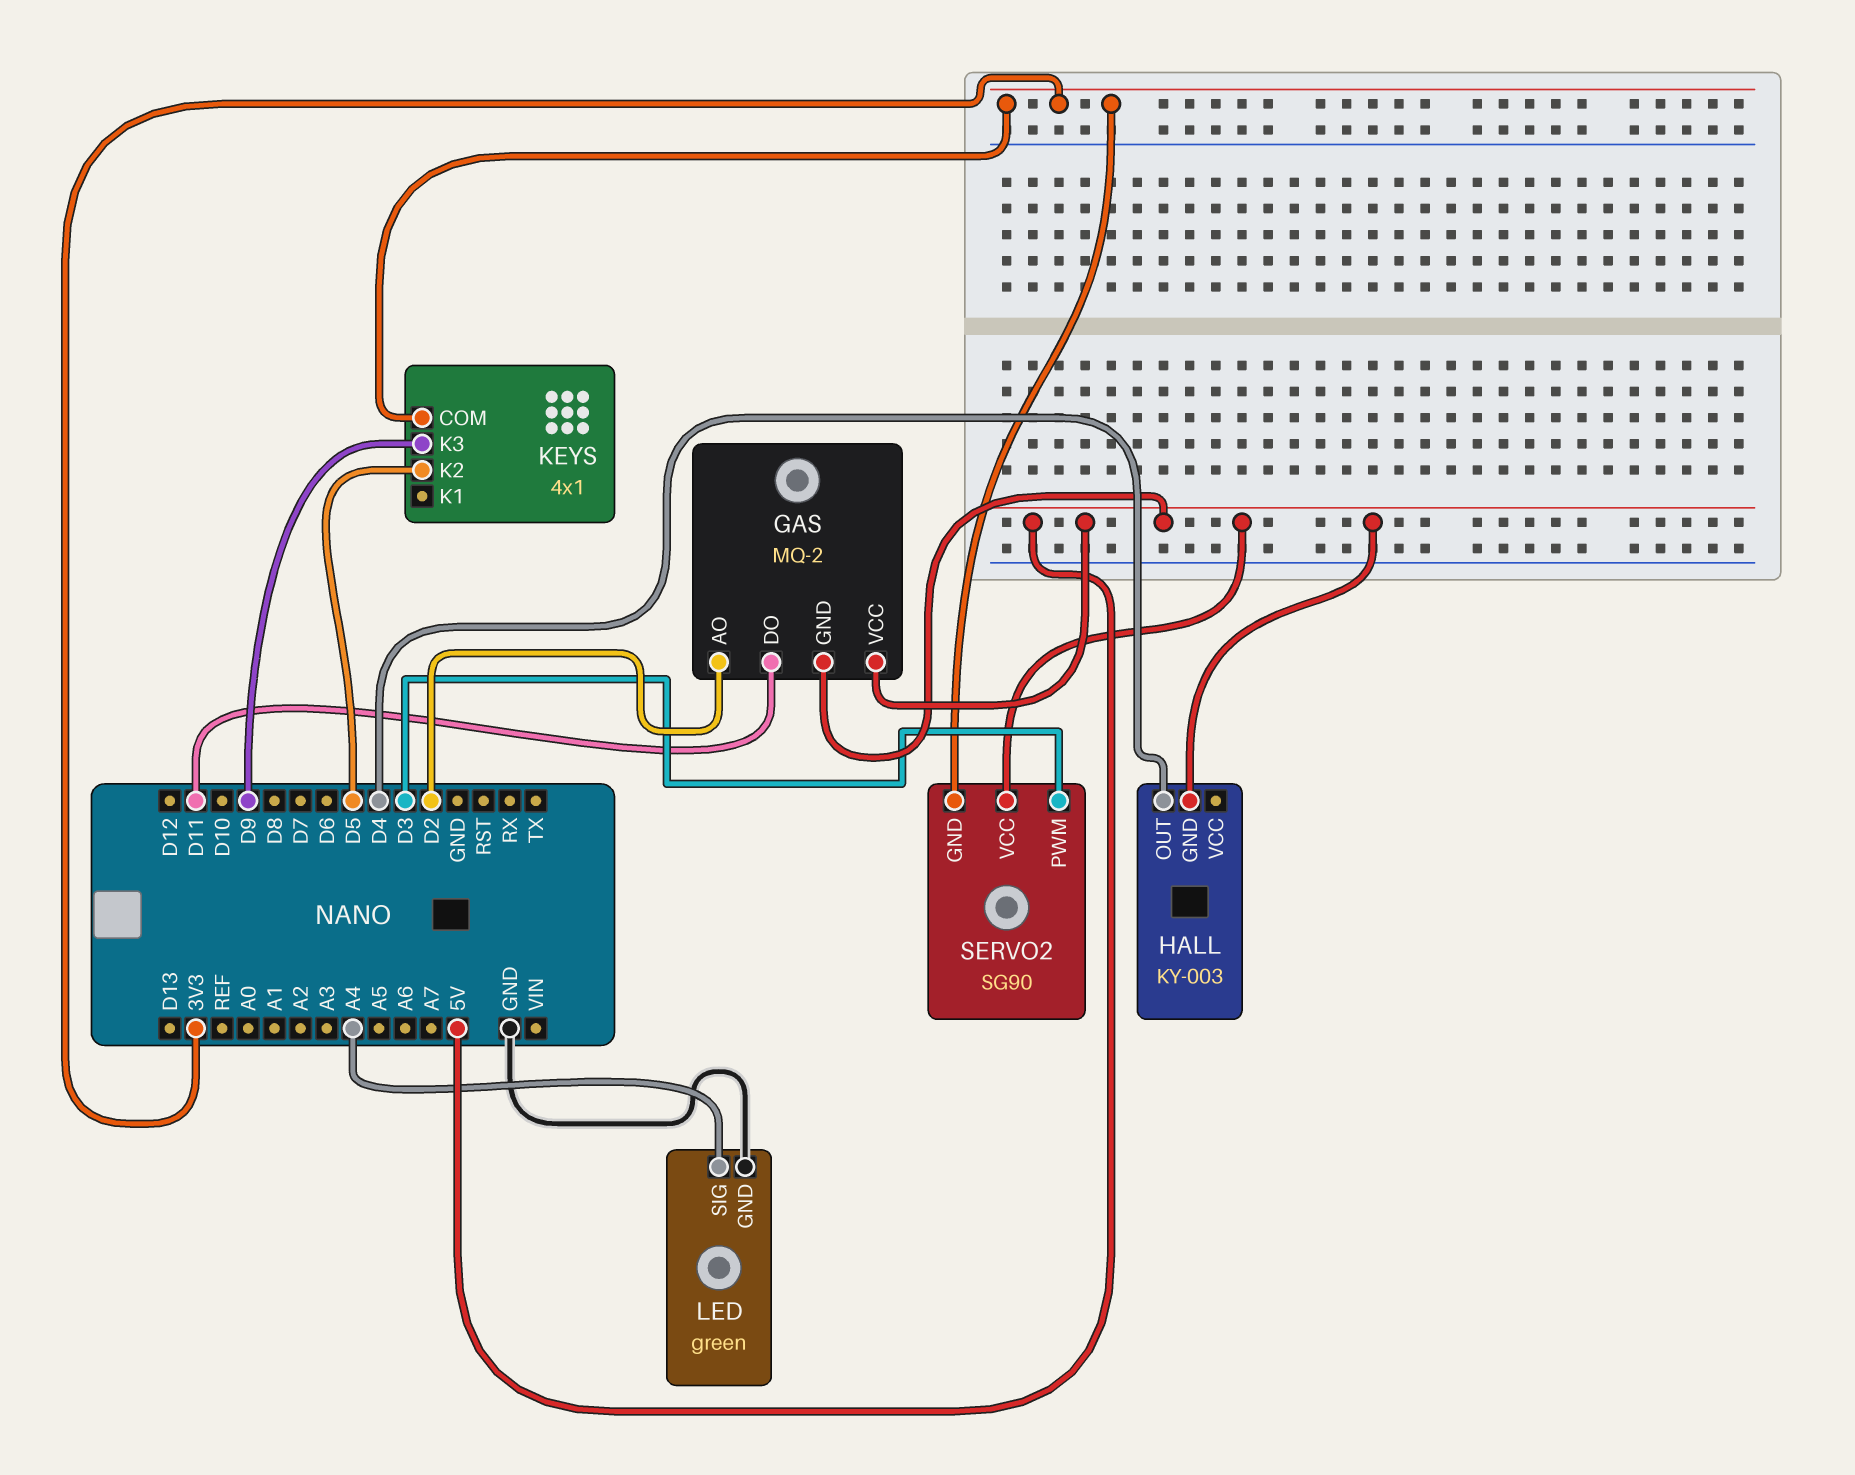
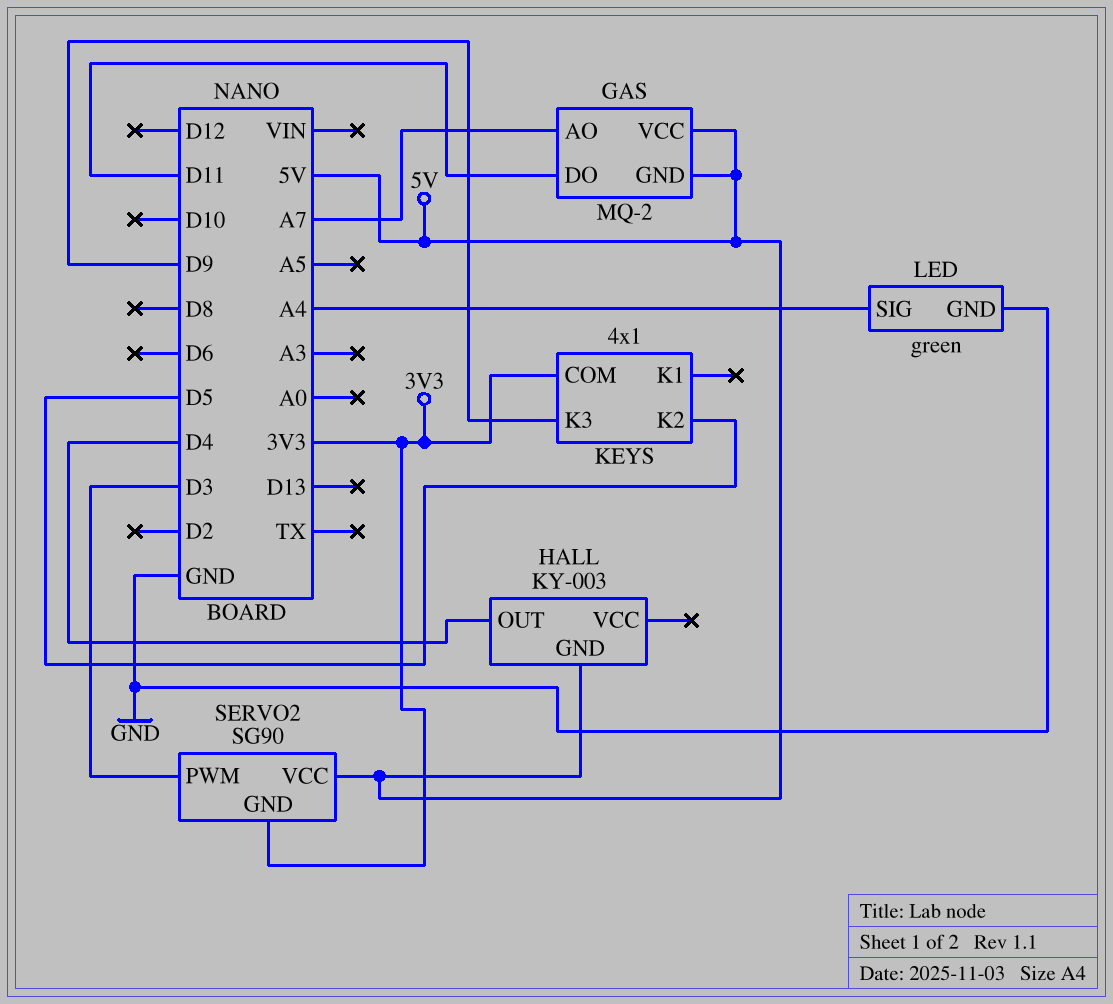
GAS pin AO: D2 -> A7

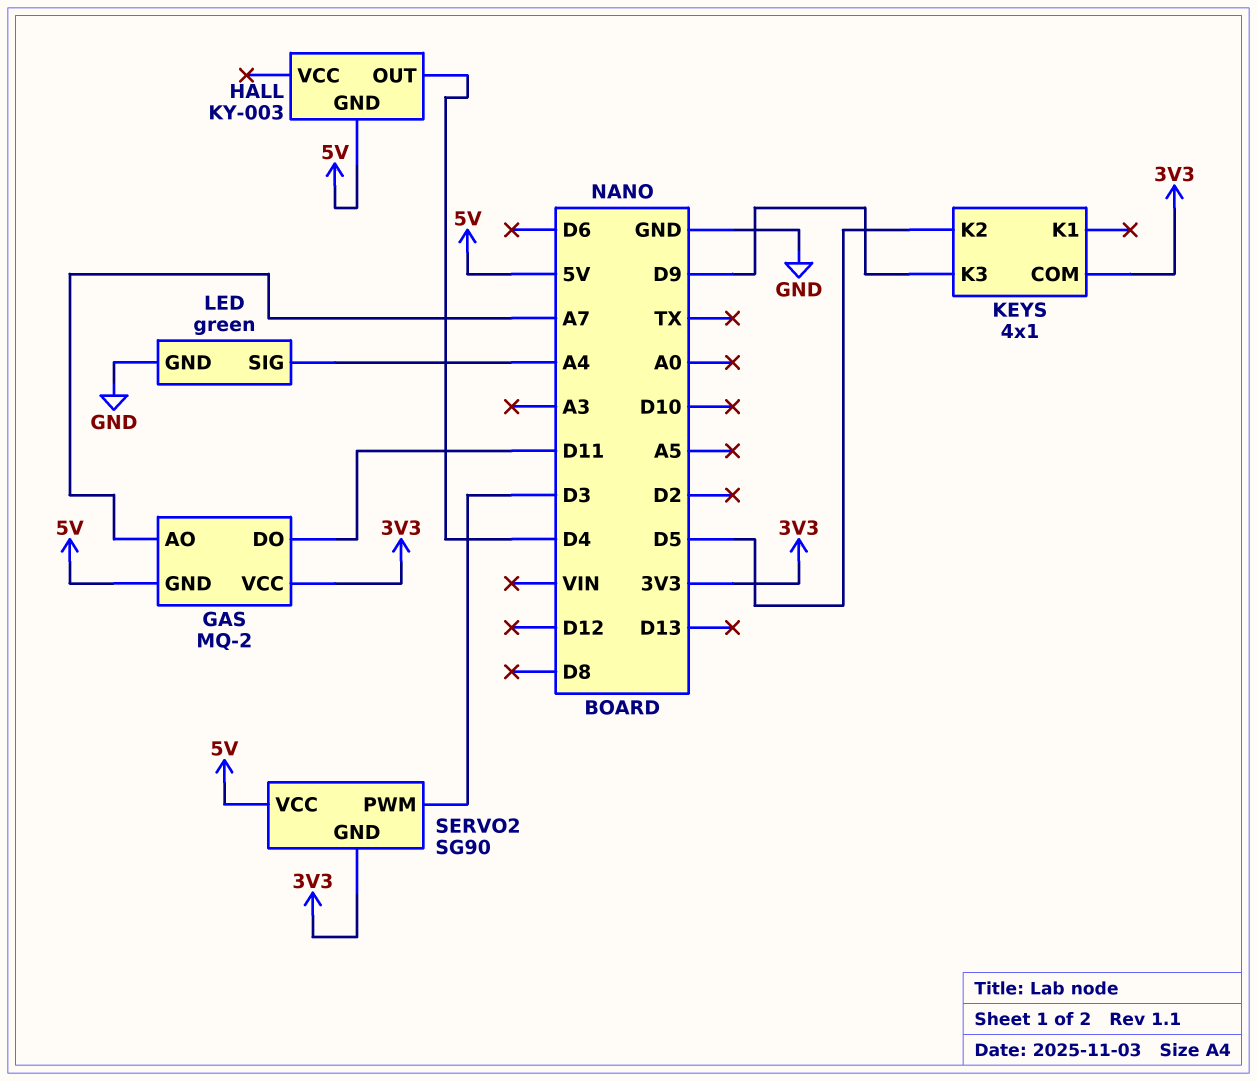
GAS pin VCC: 5V -> 3V3

